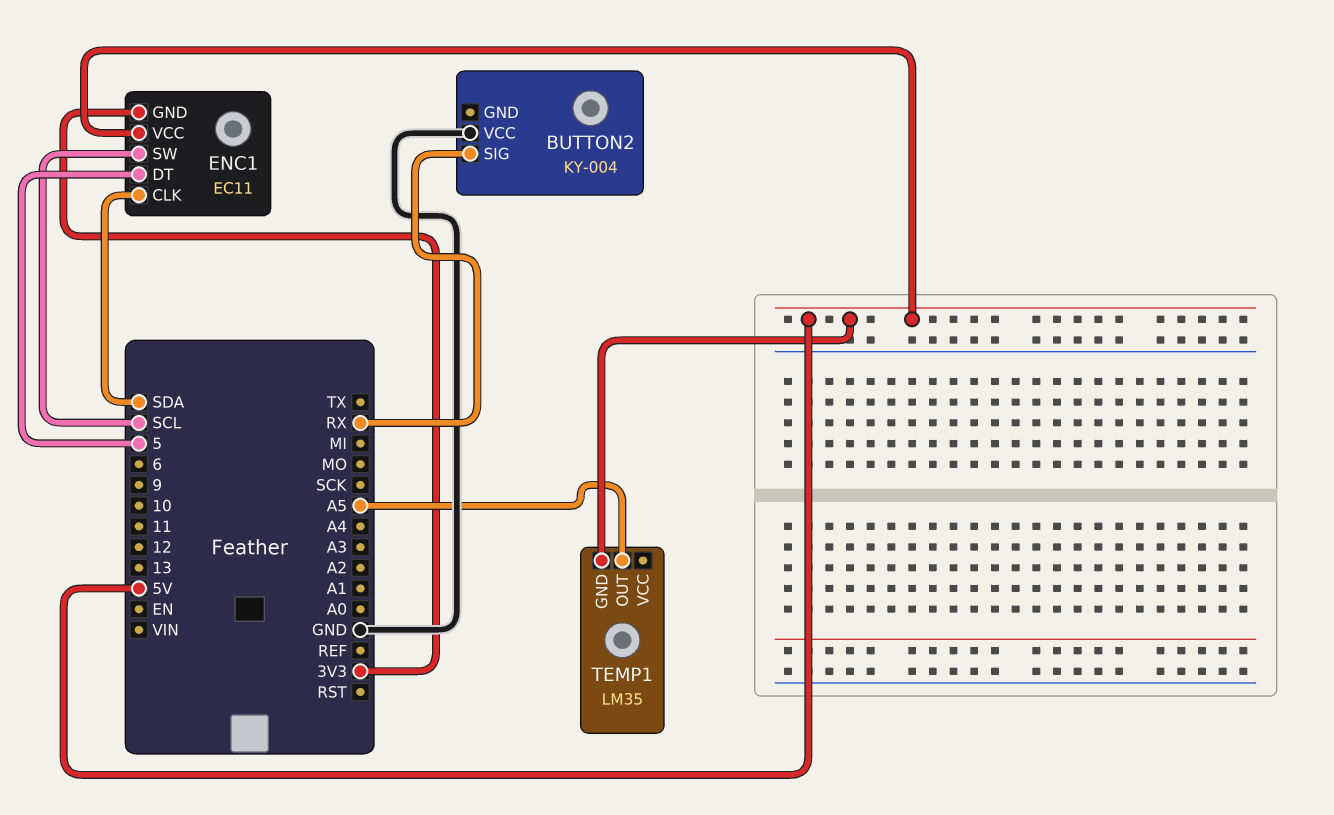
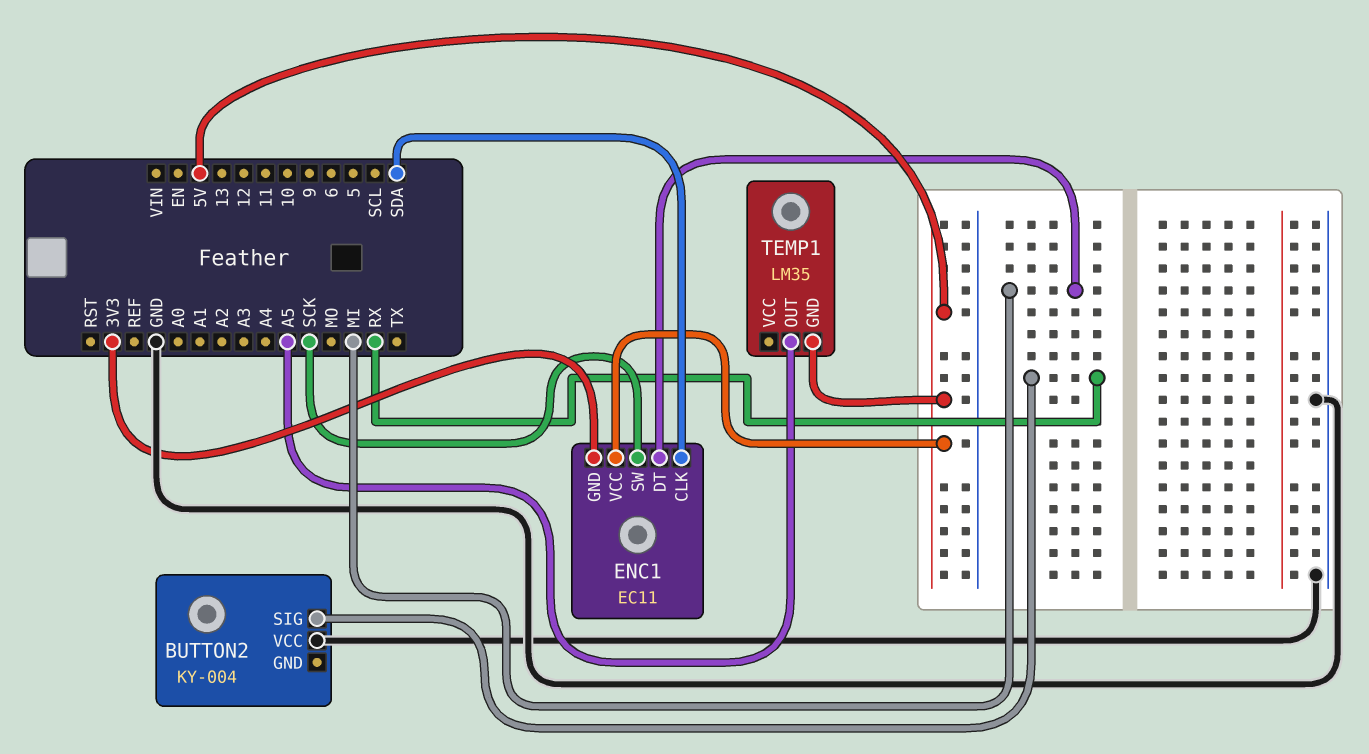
ENC1 pin DT: 5 -> MI
ENC1 pin SW: SCL -> SCK

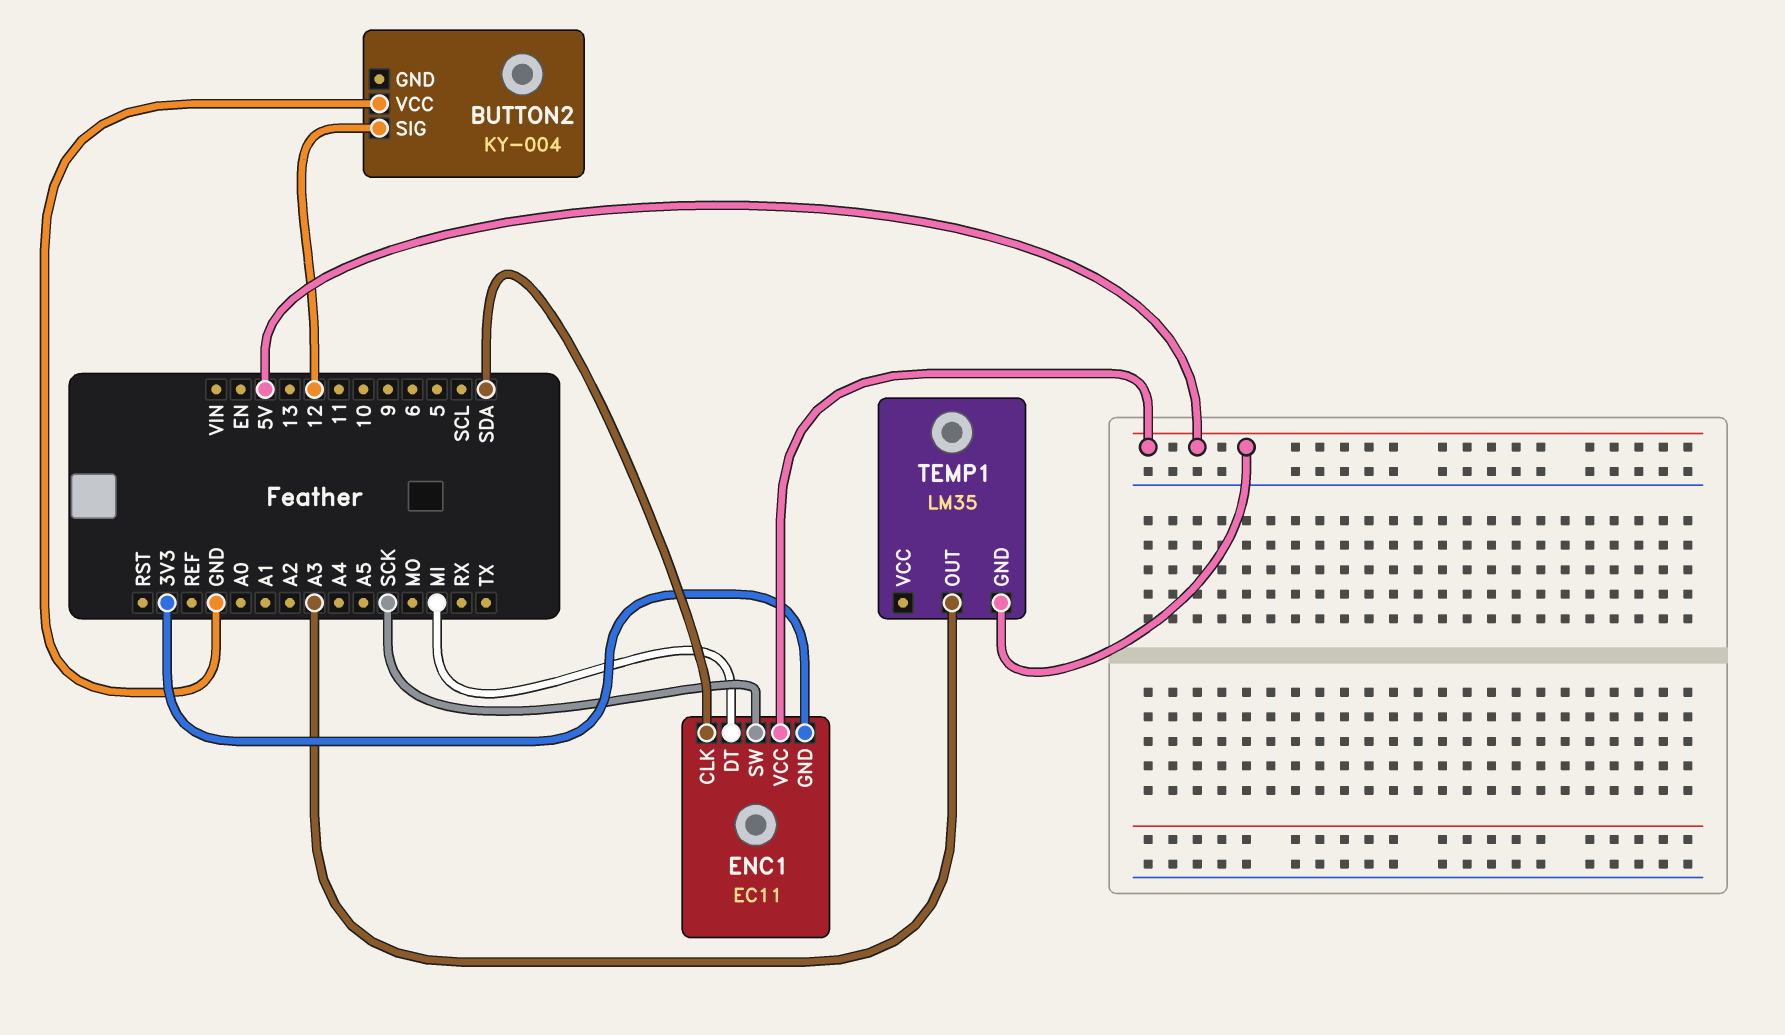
BUTTON2 pin SIG: RX -> 12
TEMP1 pin OUT: A5 -> A3

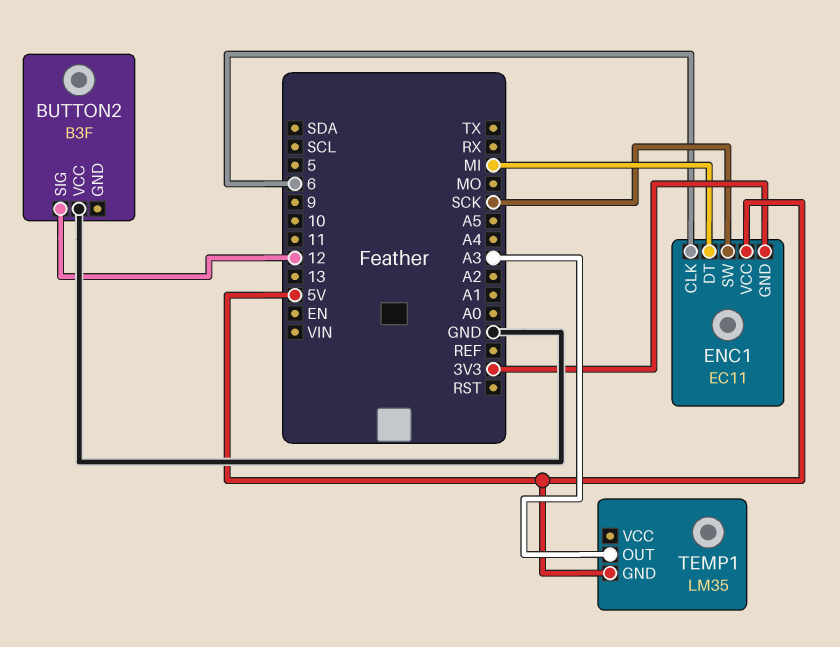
BUTTON2: KY-004 -> B3F
ENC1 pin CLK: SDA -> 6

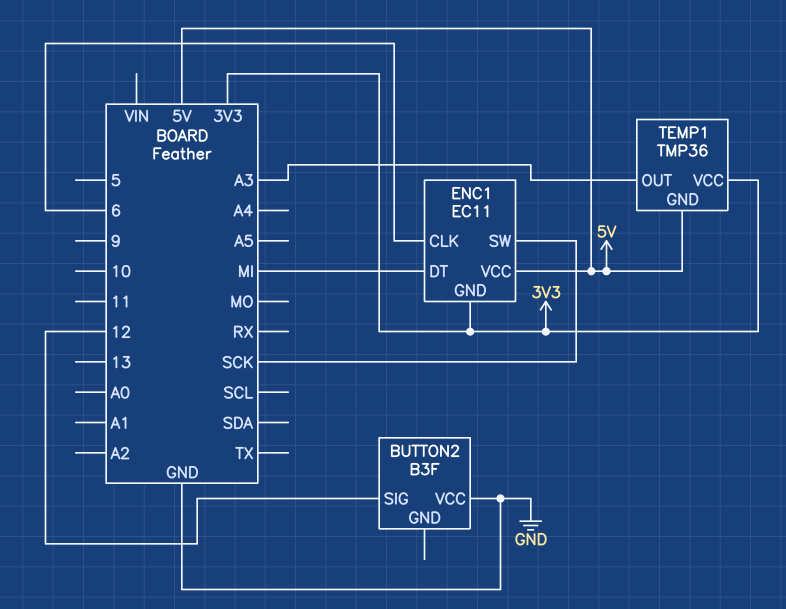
TEMP1: LM35 -> TMP36
TEMP1 pin VCC: none -> 3V3

